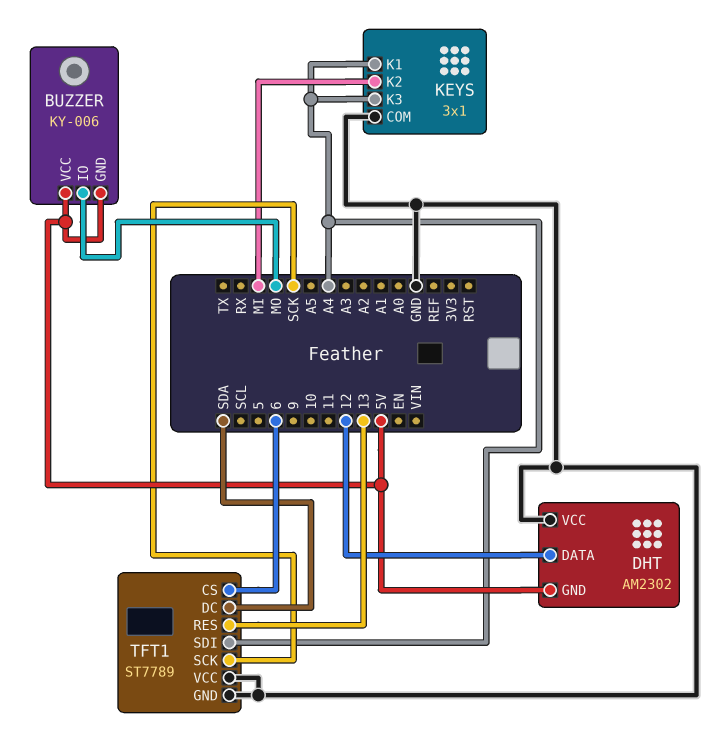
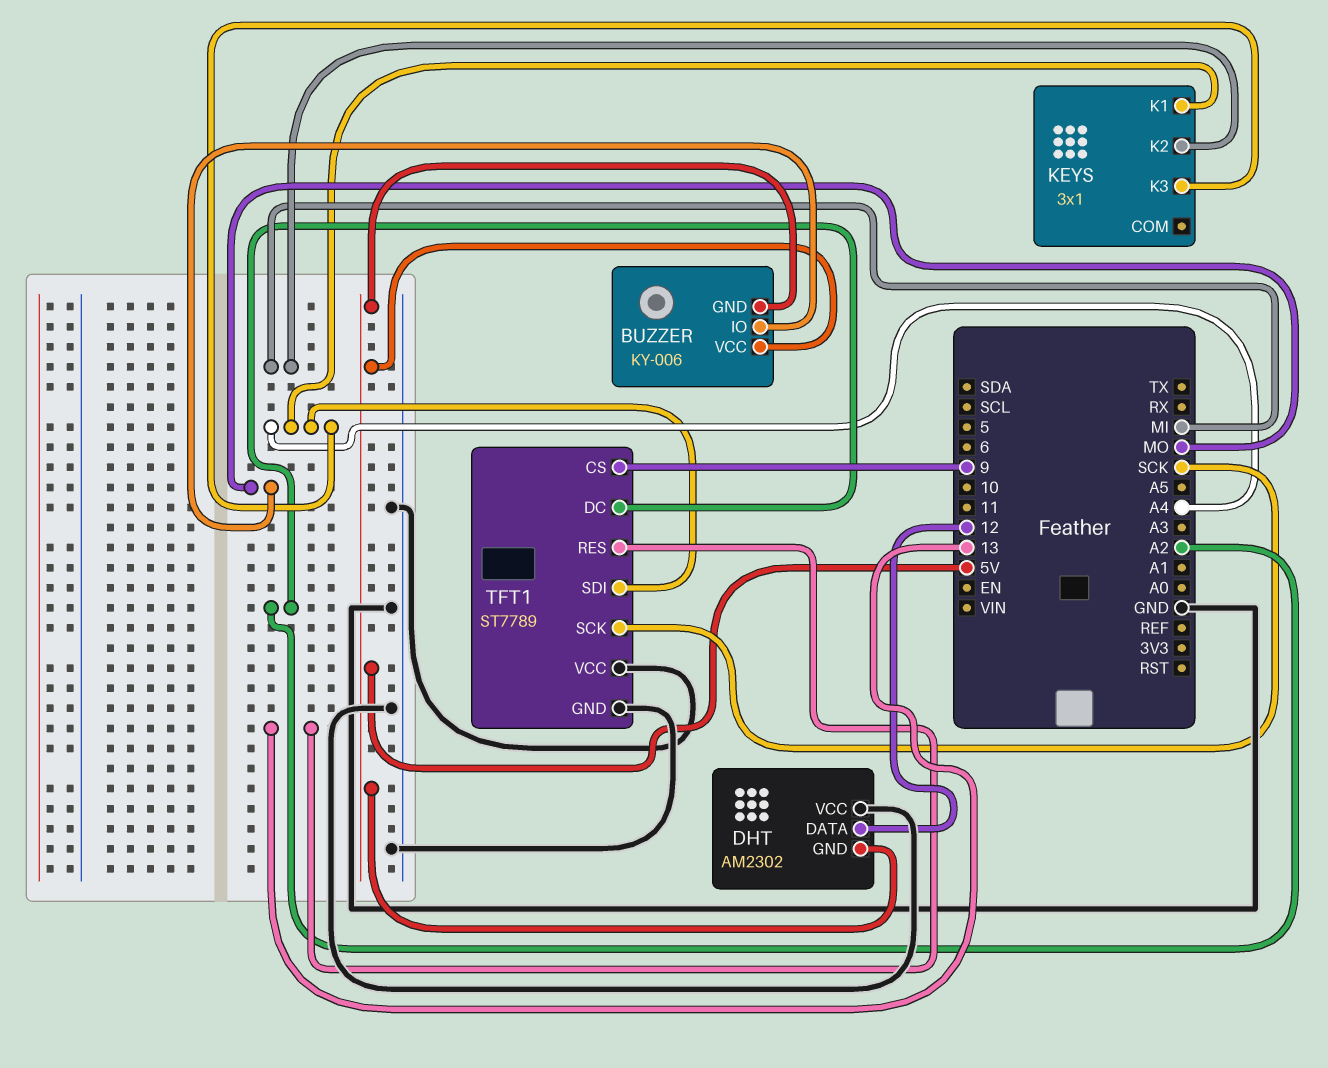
KEYS pin COM: GND -> none
TFT1 pin CS: 6 -> 9
TFT1 pin DC: SDA -> A2

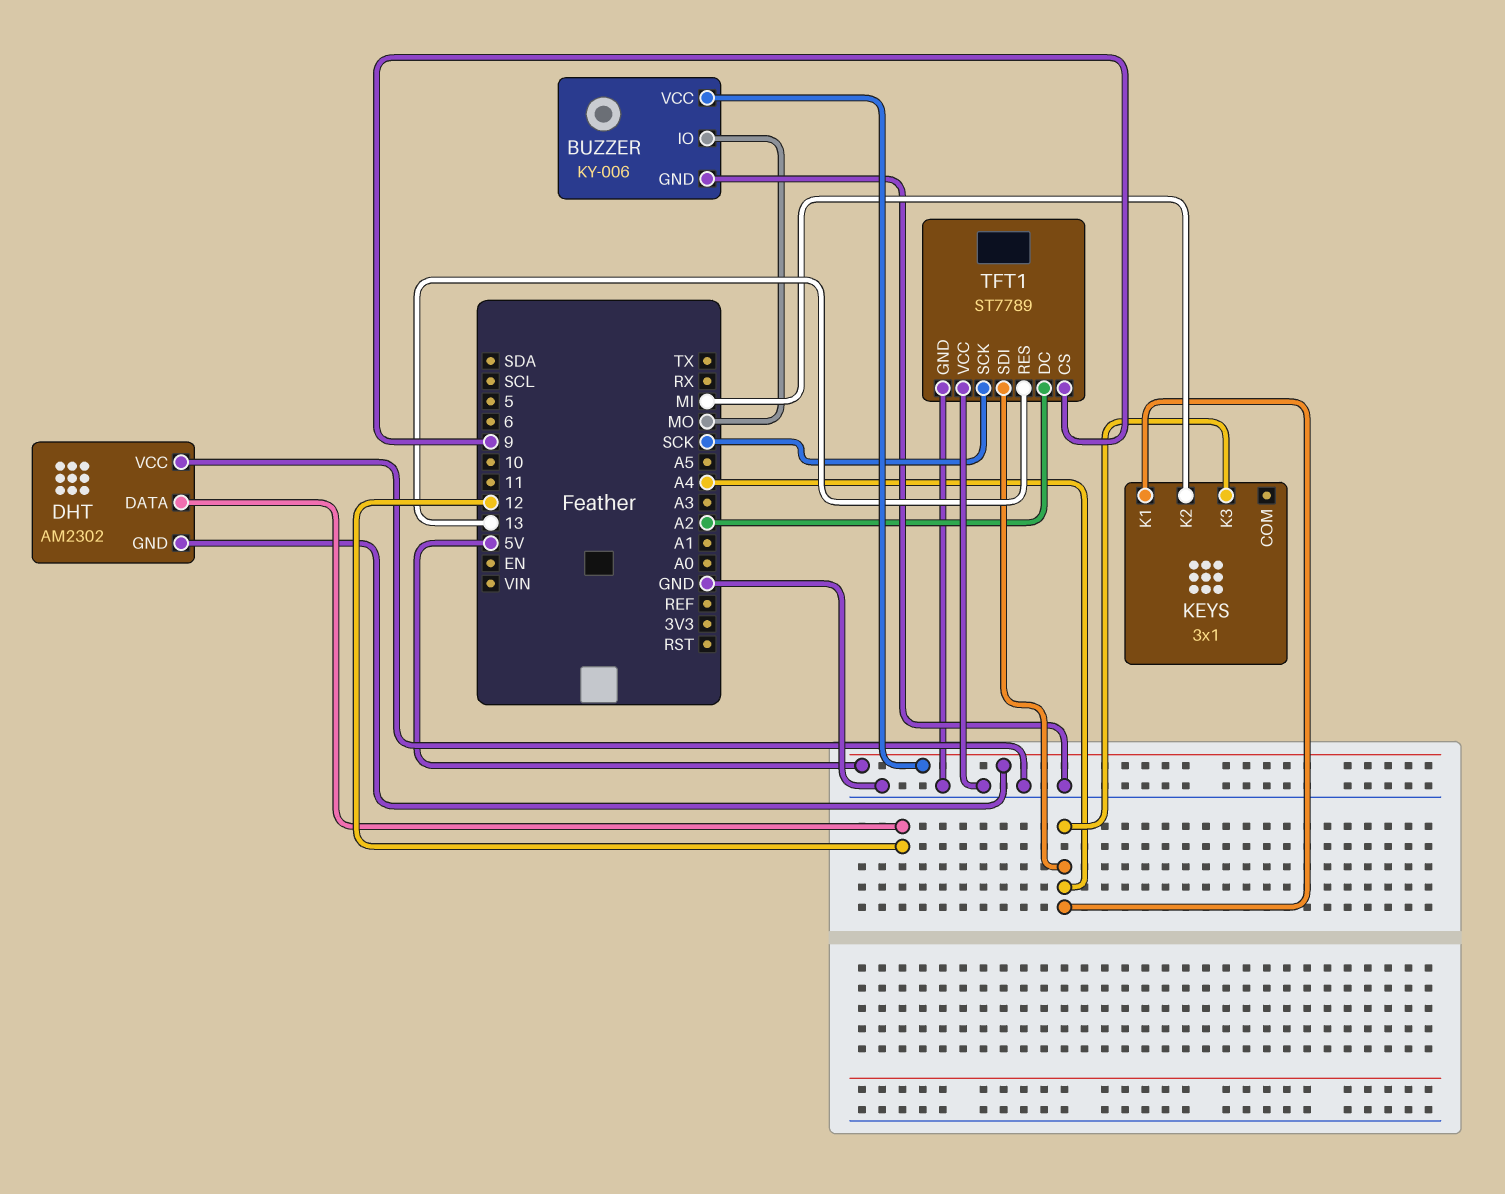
BUZZER pin GND: 5V -> GND

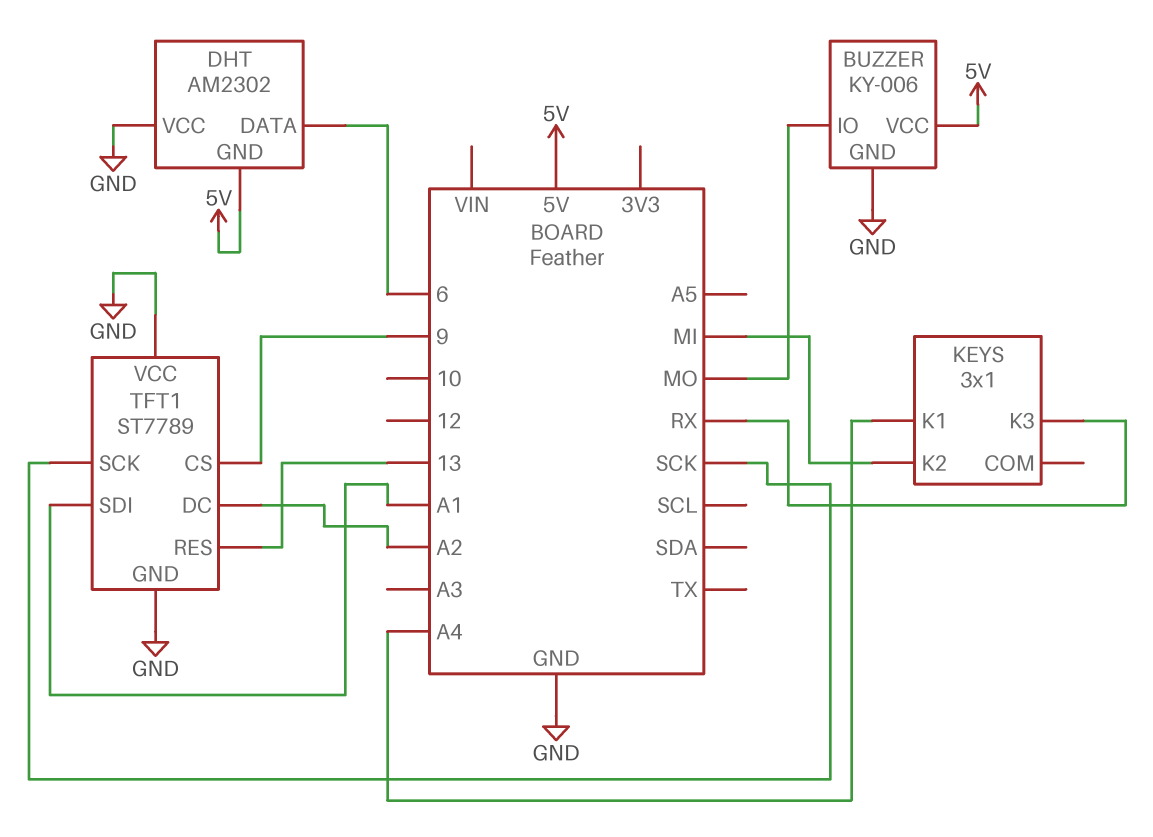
DHT pin DATA: 12 -> 6
KEYS pin K3: A4 -> RX
TFT1 pin SDI: A4 -> A1

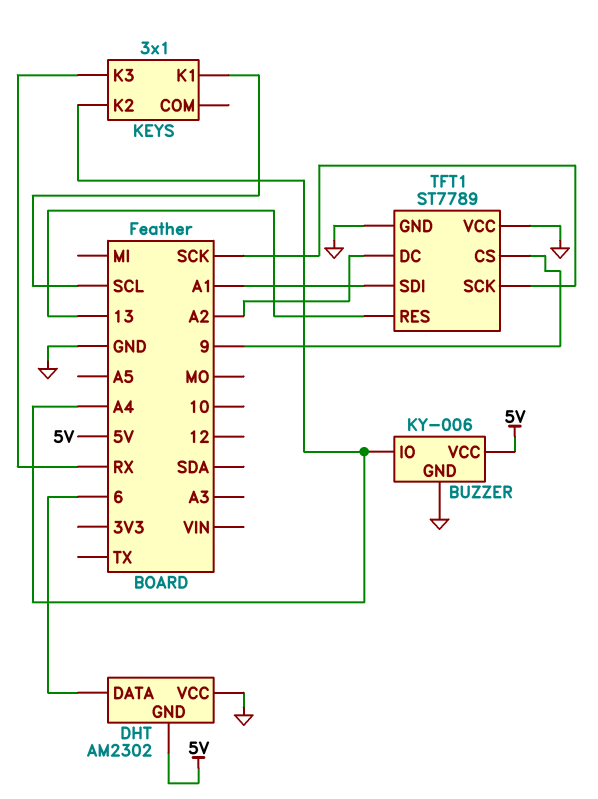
BUZZER pin IO: MO -> A4
KEYS pin K1: A4 -> SCL
KEYS pin K2: MI -> A4

